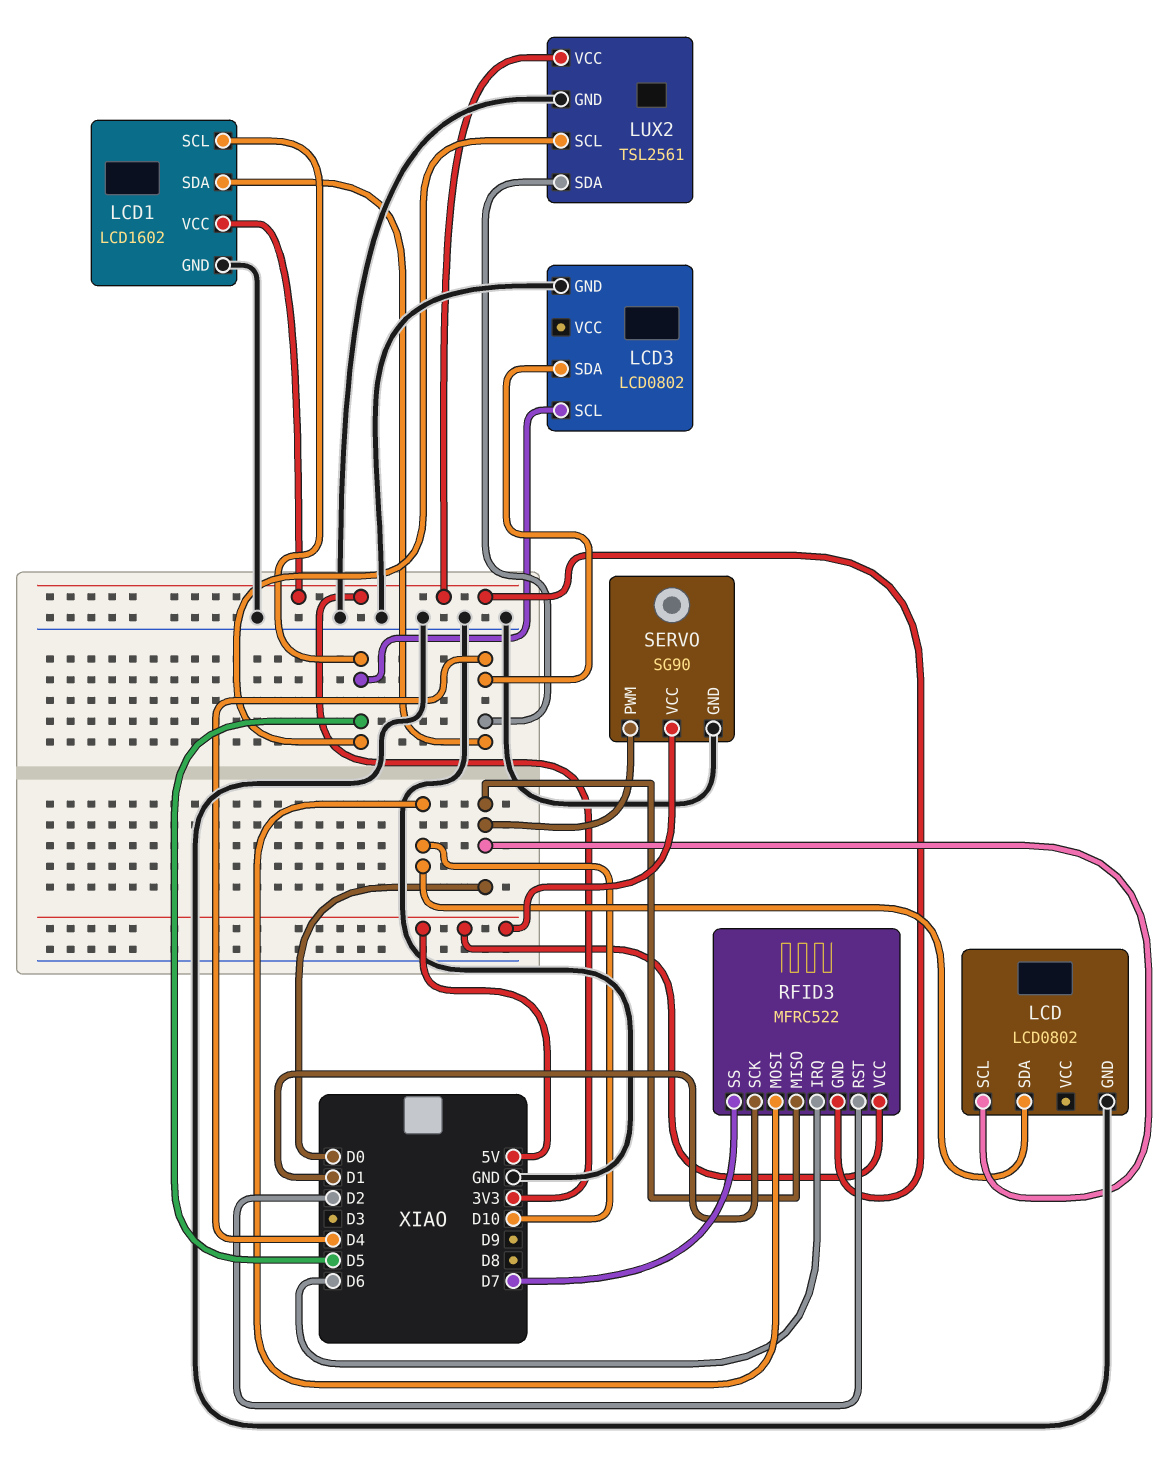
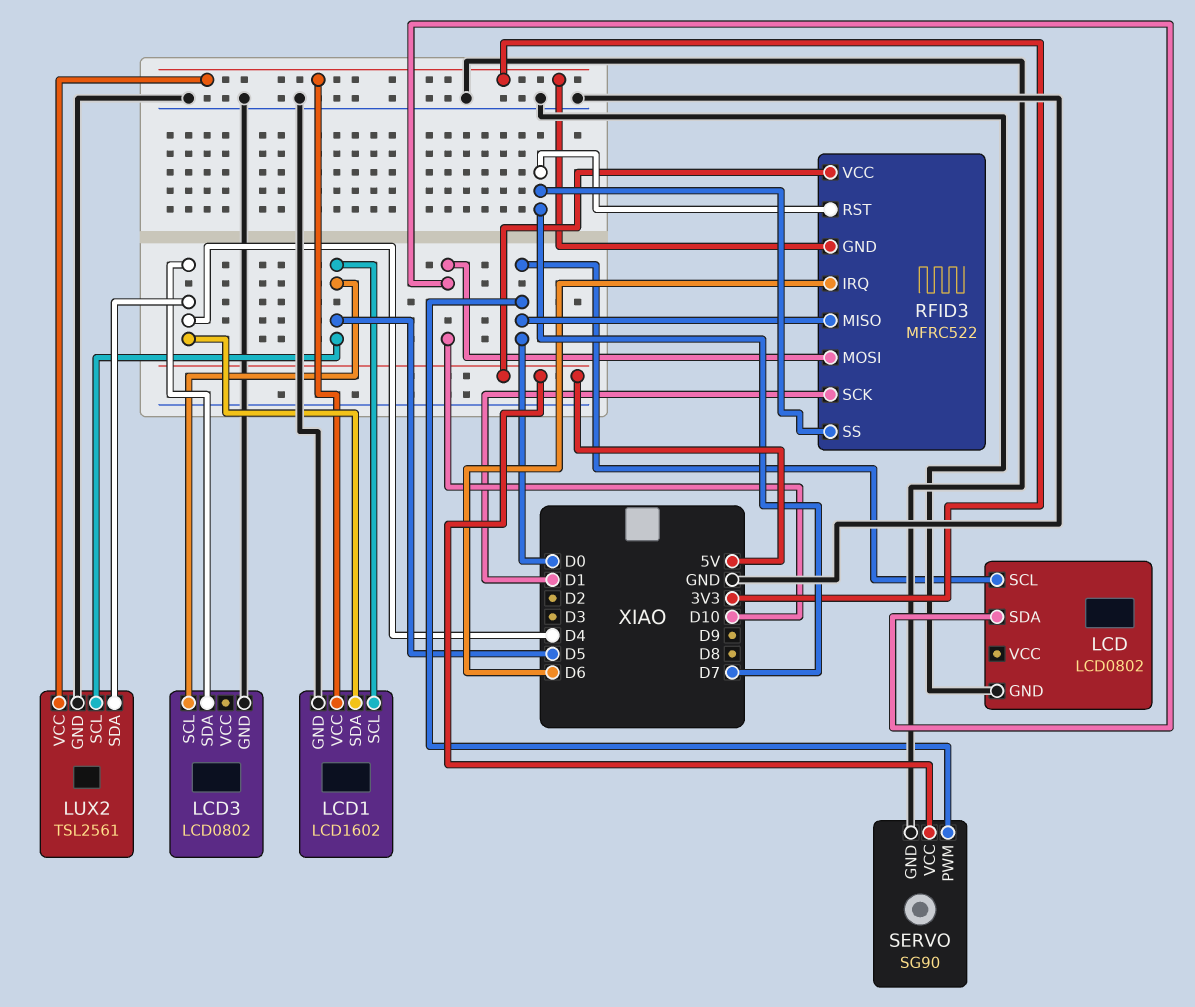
RFID3 pin RST: D2 -> D7

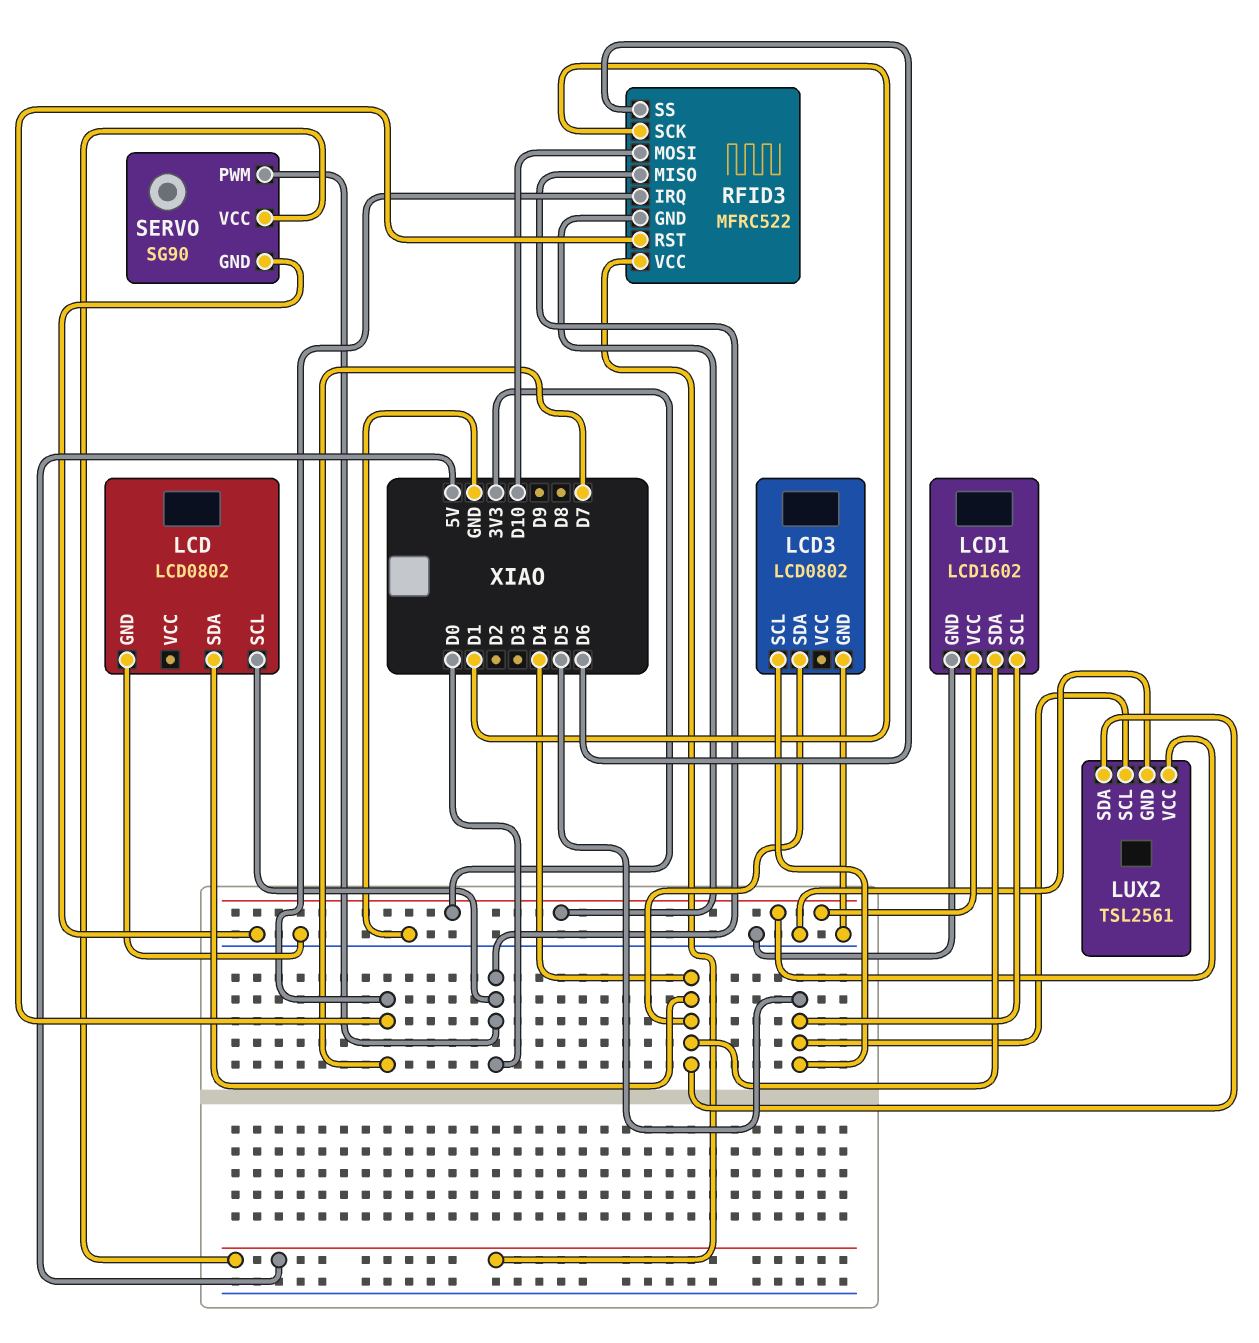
LCD pin SDA: D10 -> D4
RFID3 pin IRQ: D6 -> D7
RFID3 pin SS: D7 -> D6

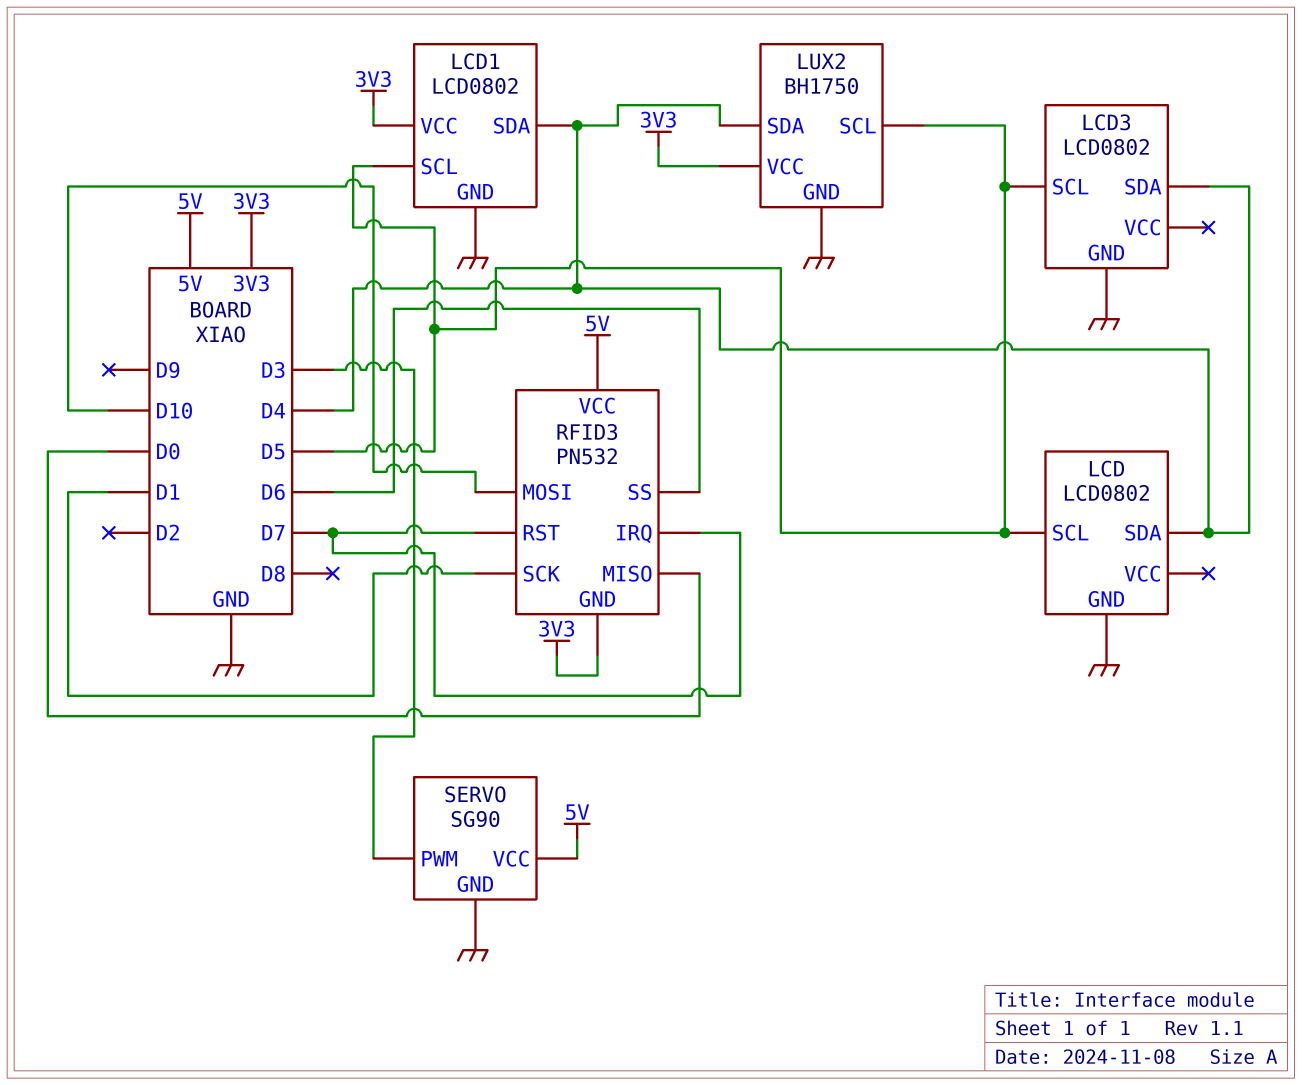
LCD pin SCL: D0 -> D5
LCD1: LCD1602 -> LCD0802
LUX2: TSL2561 -> BH1750
RFID3: MFRC522 -> PN532
SERVO pin PWM: D0 -> D3

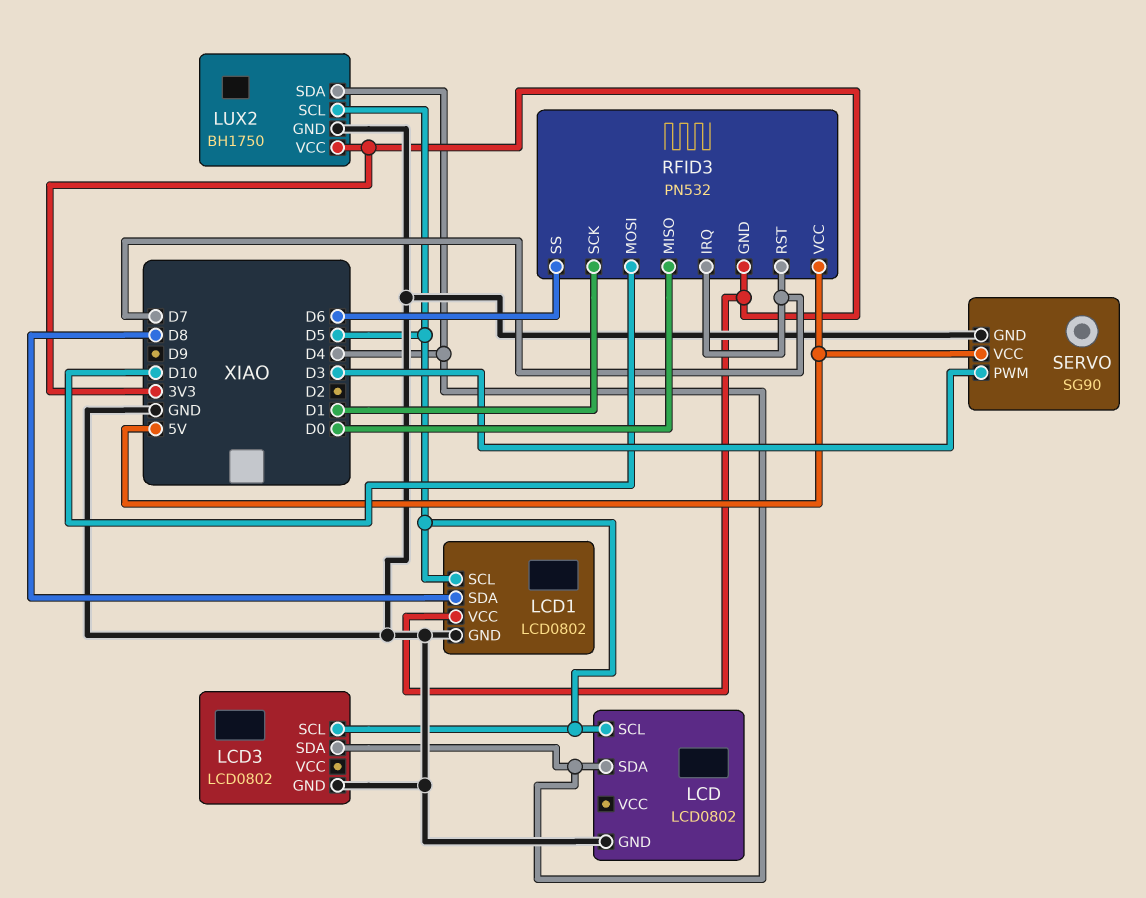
LCD1 pin SDA: D4 -> D8

